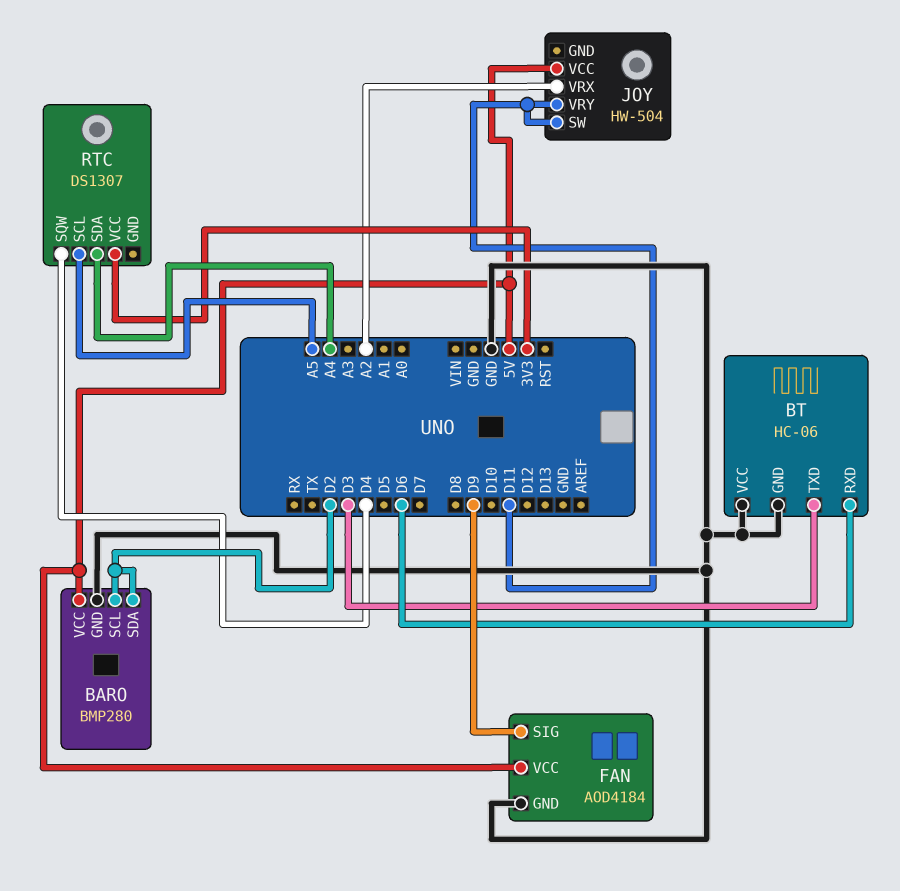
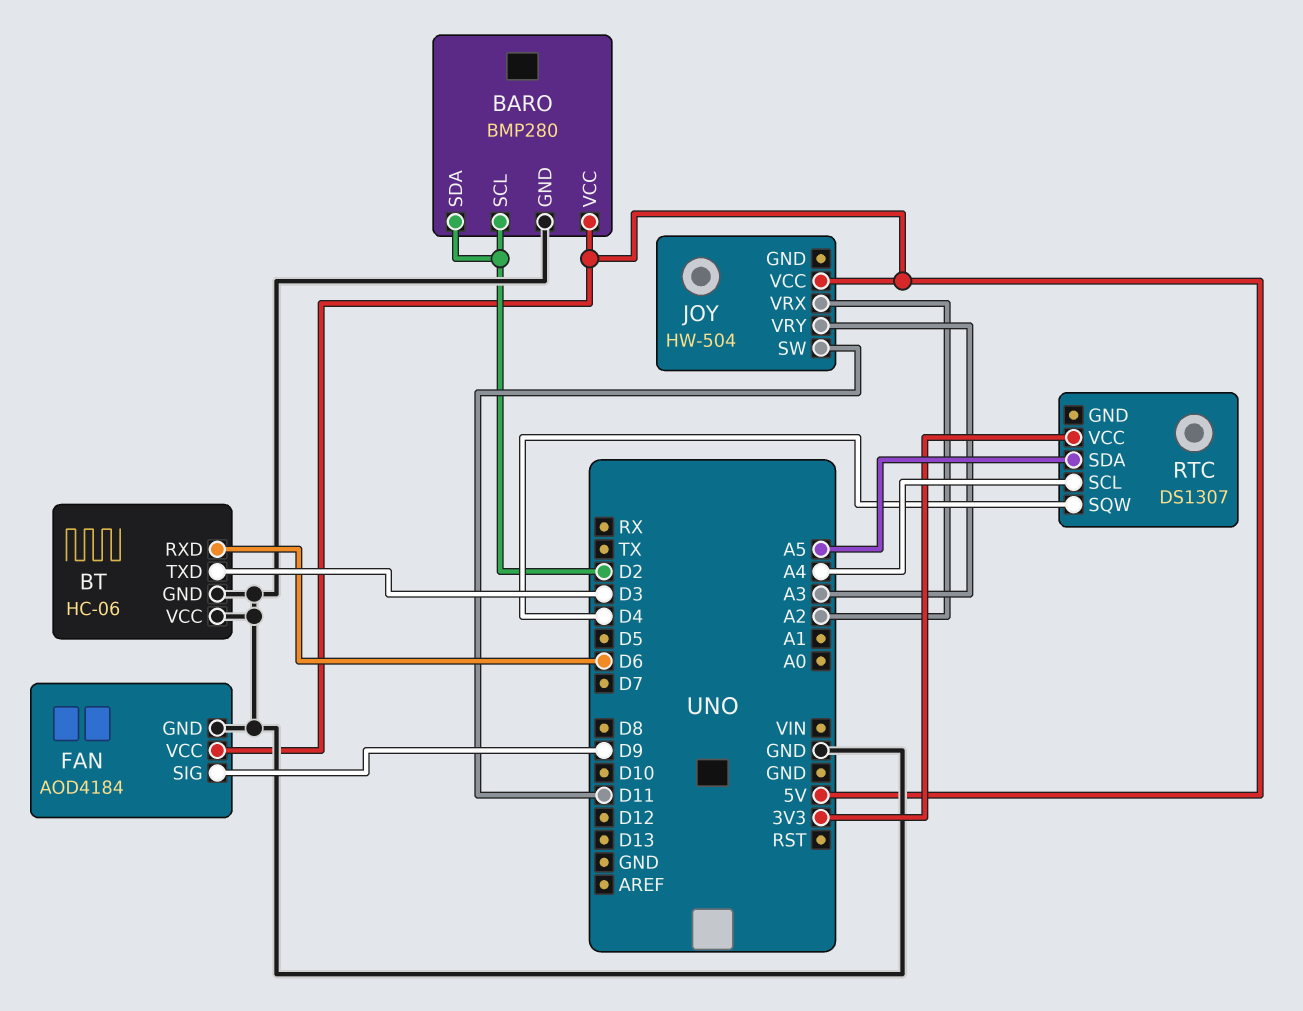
JOY pin VRY: D11 -> A3
RTC pin SCL: A5 -> A4
RTC pin SDA: A4 -> A5

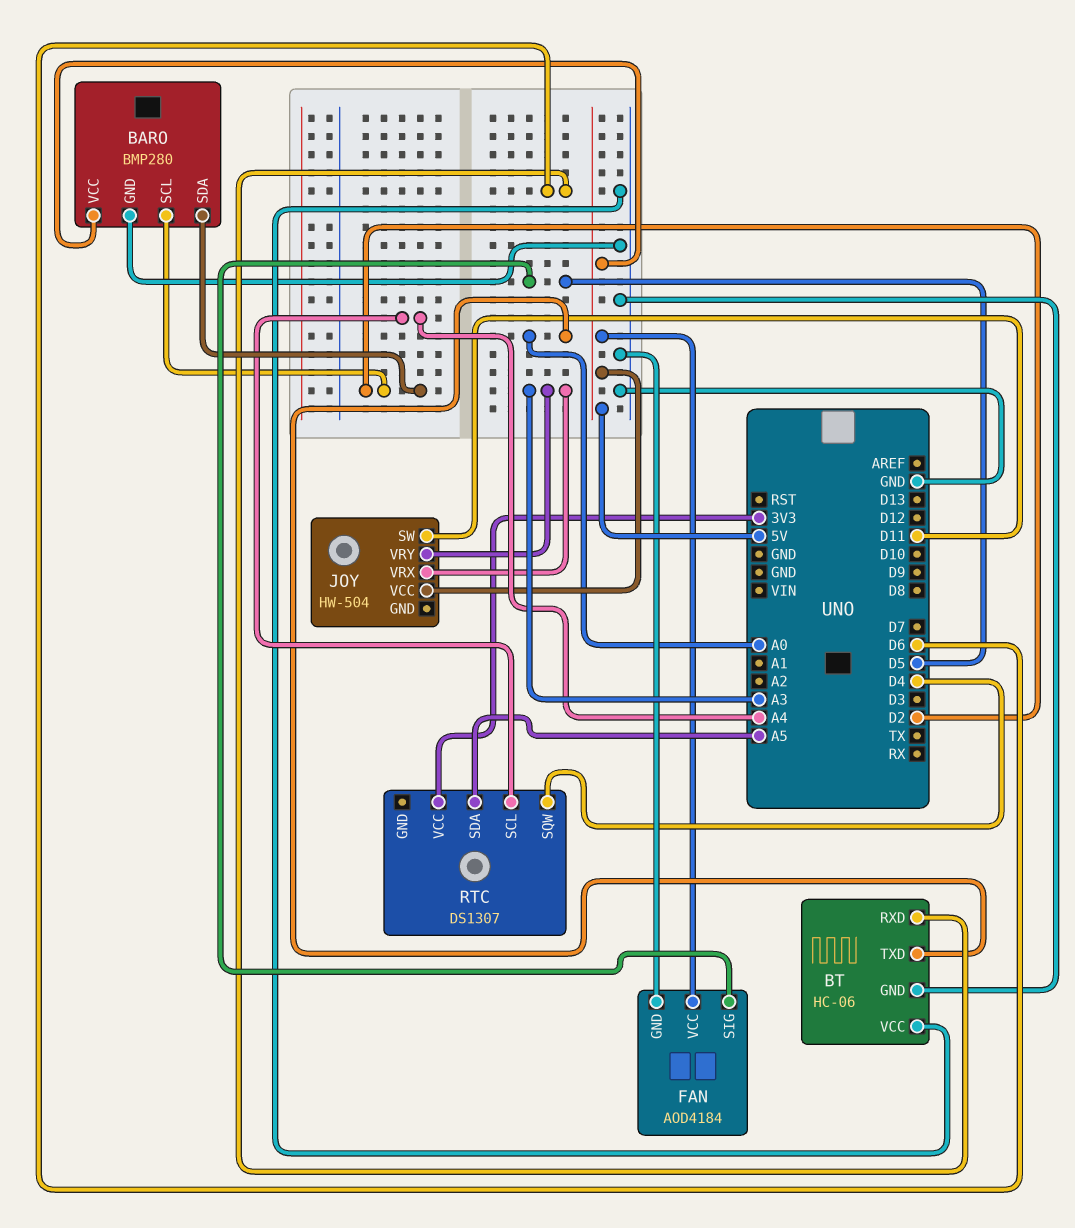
BT pin TXD: D3 -> A0
FAN pin SIG: D9 -> D5
JOY pin VRX: A2 -> A3

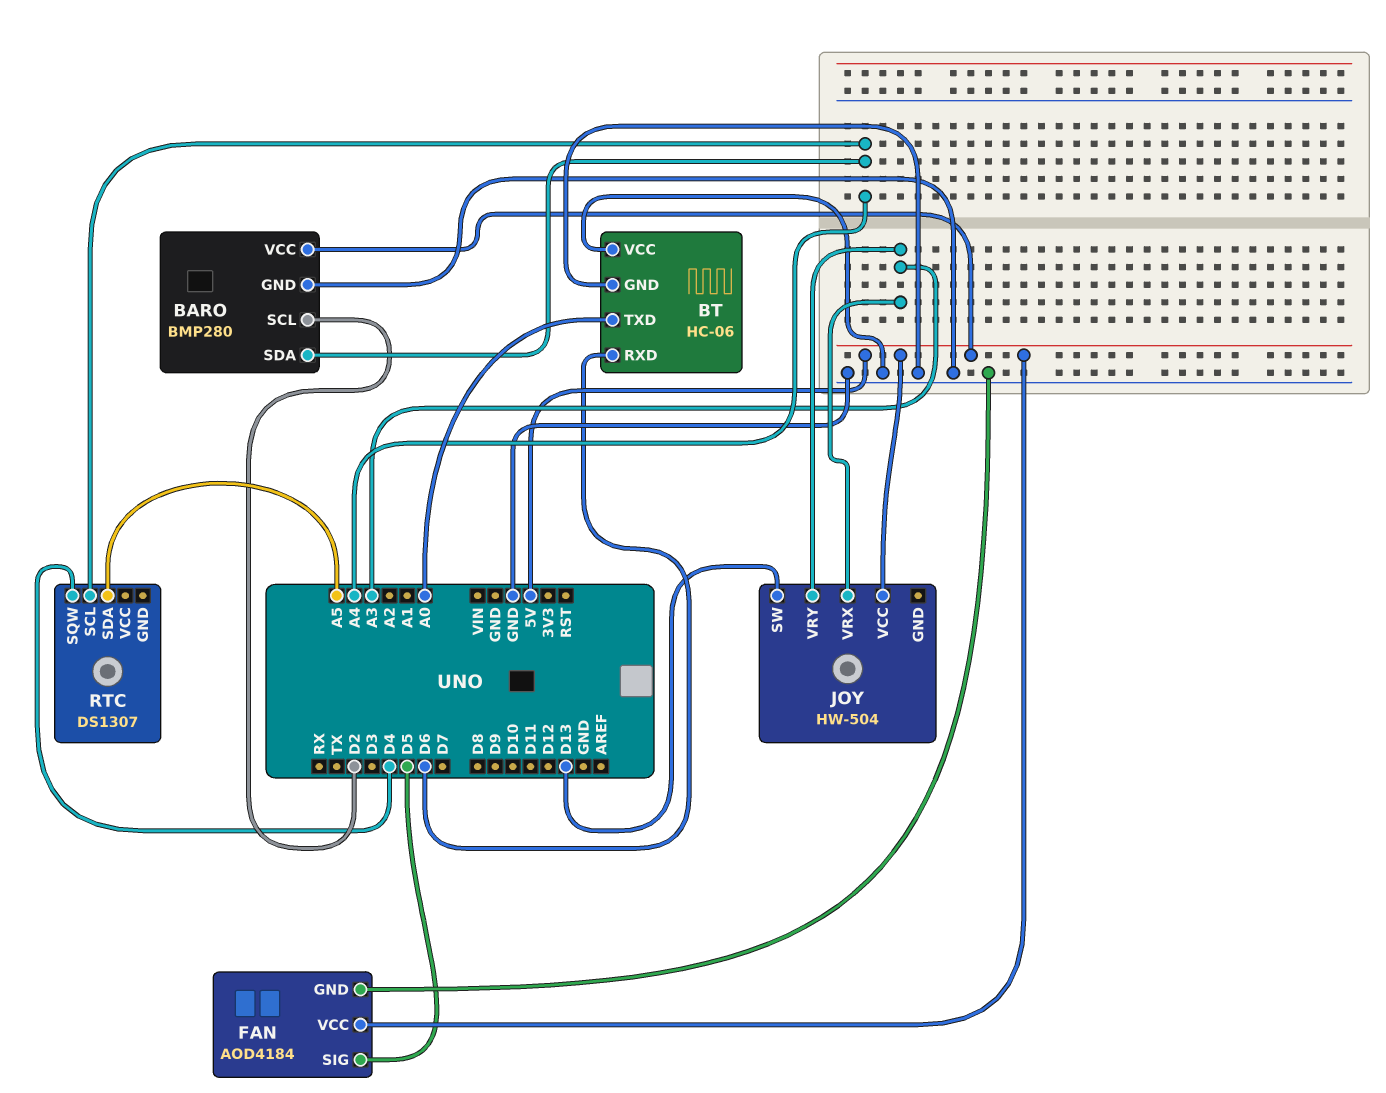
BARO pin SDA: D2 -> A4
JOY pin SW: D11 -> D13
RTC pin VCC: 3V3 -> none

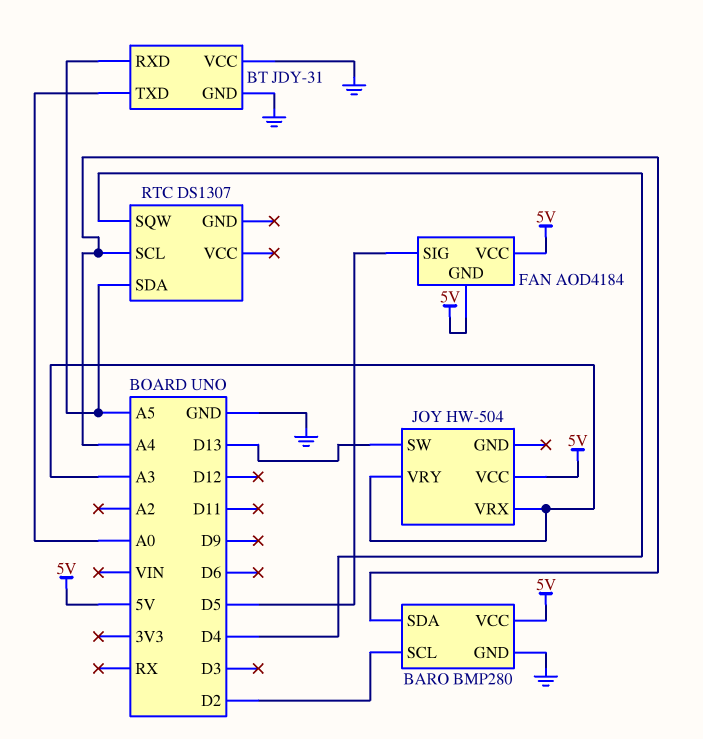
BT: HC-06 -> JDY-31
BT pin RXD: D6 -> A5
FAN pin GND: GND -> 5V

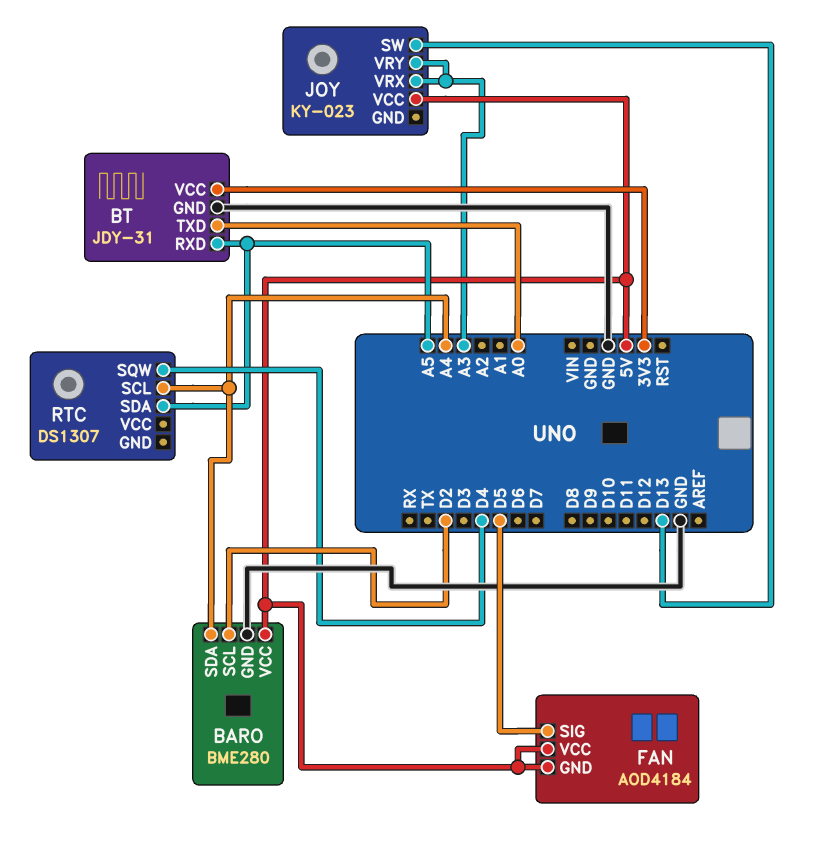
BARO: BMP280 -> BME280
BT pin VCC: GND -> 3V3
JOY: HW-504 -> KY-023

